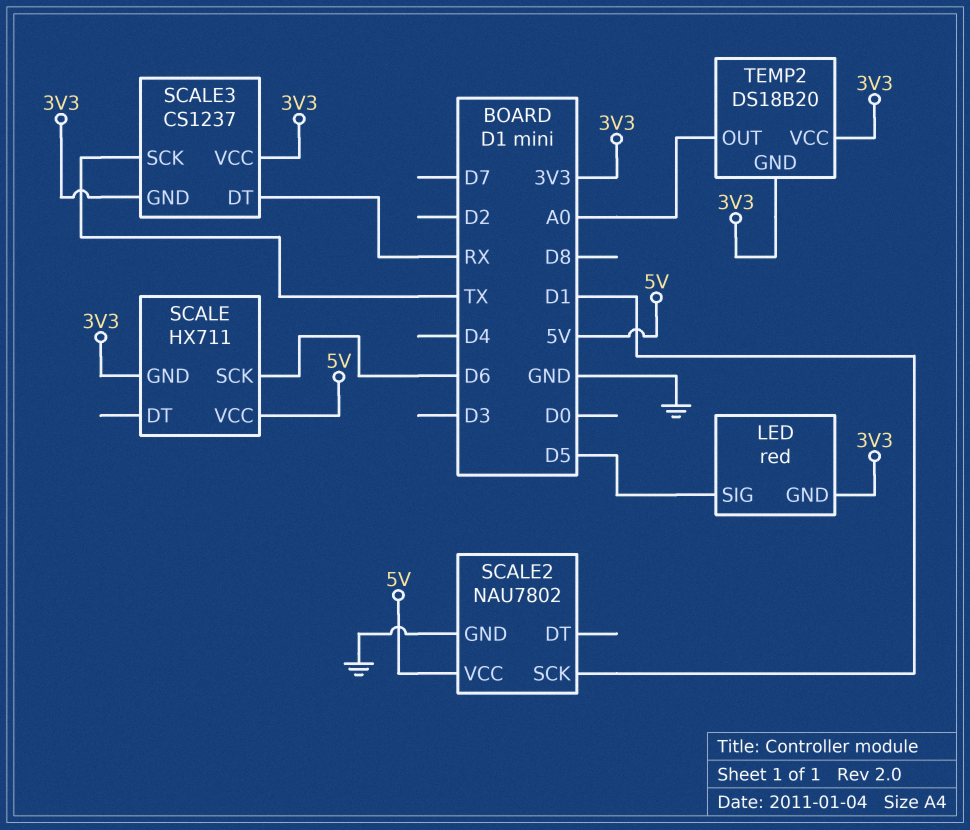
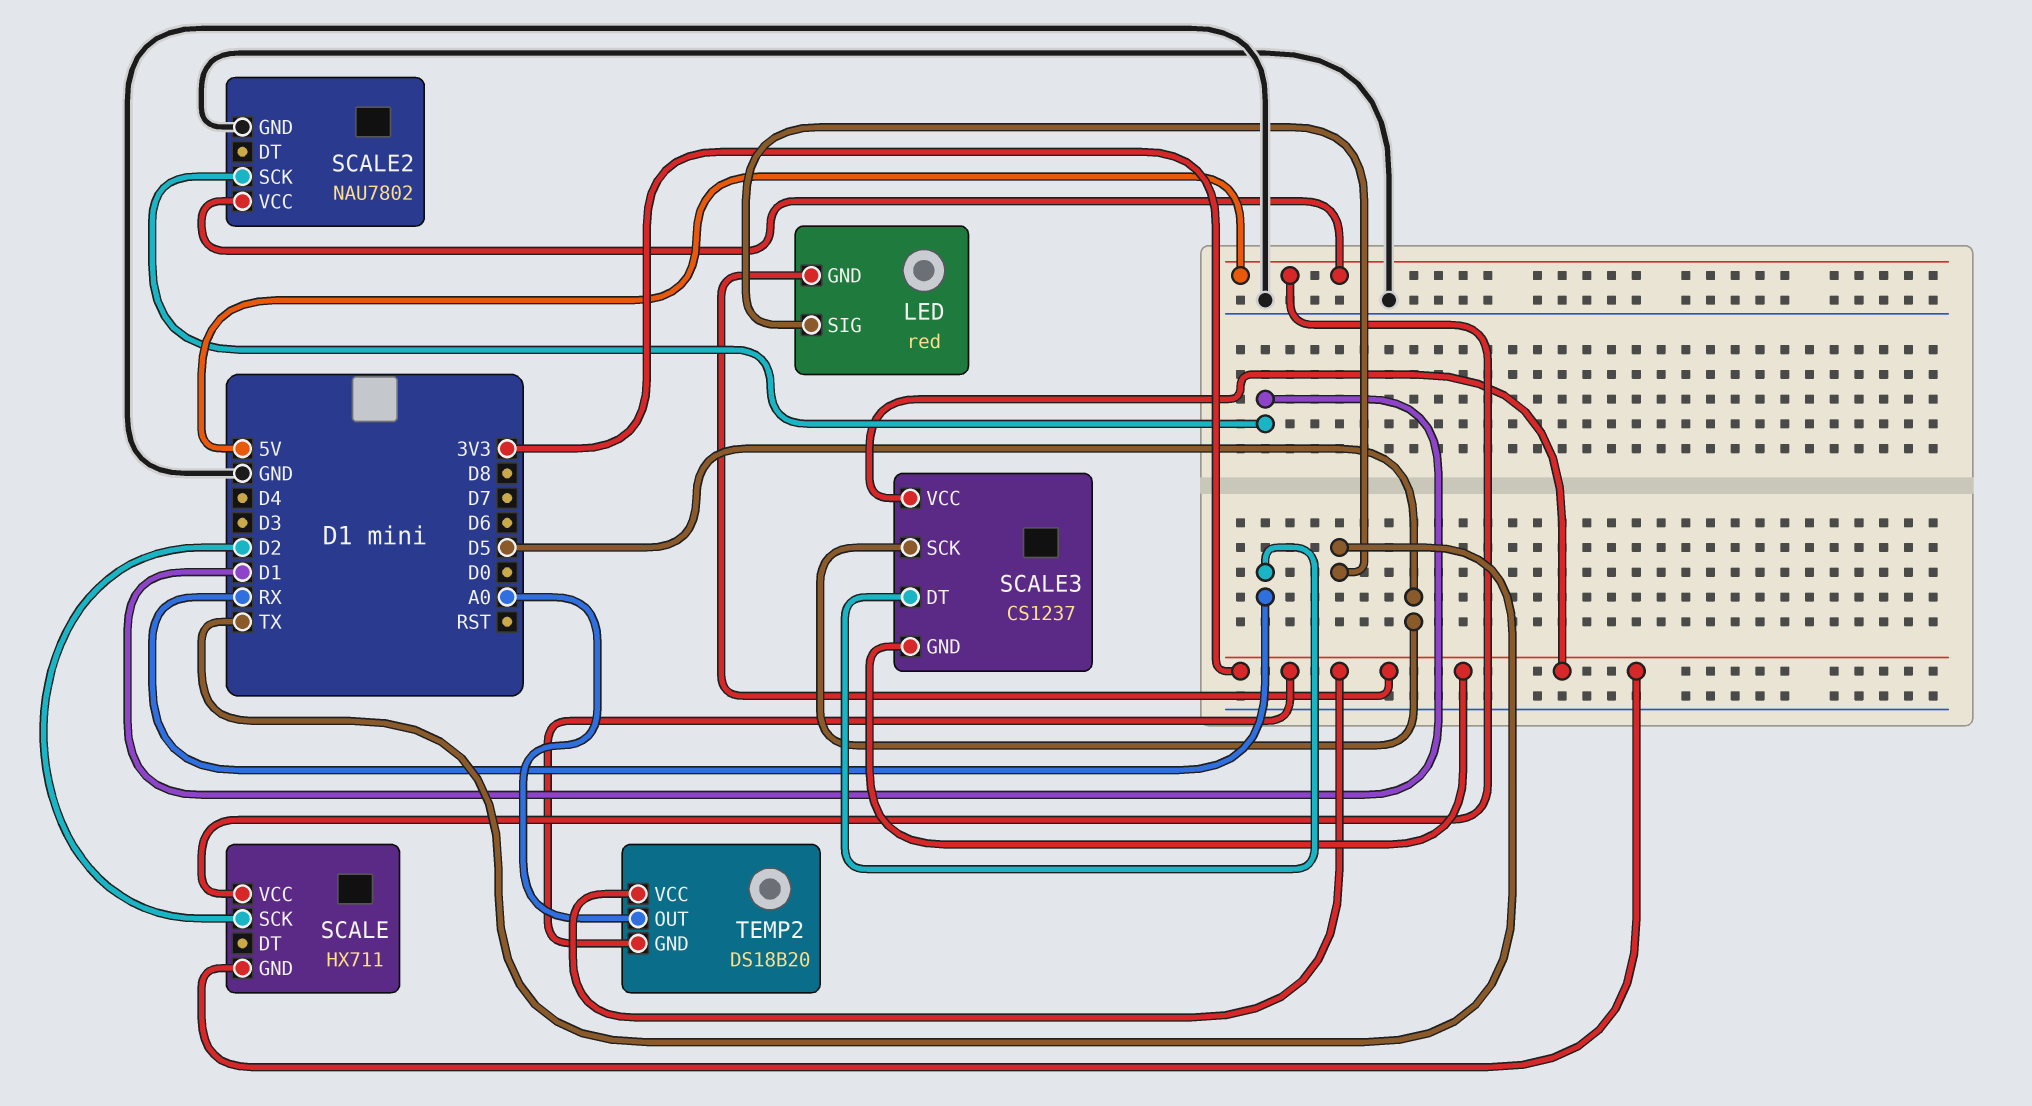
LED pin SIG: D5 -> TX
SCALE pin SCK: D6 -> D2
SCALE3 pin SCK: TX -> D5

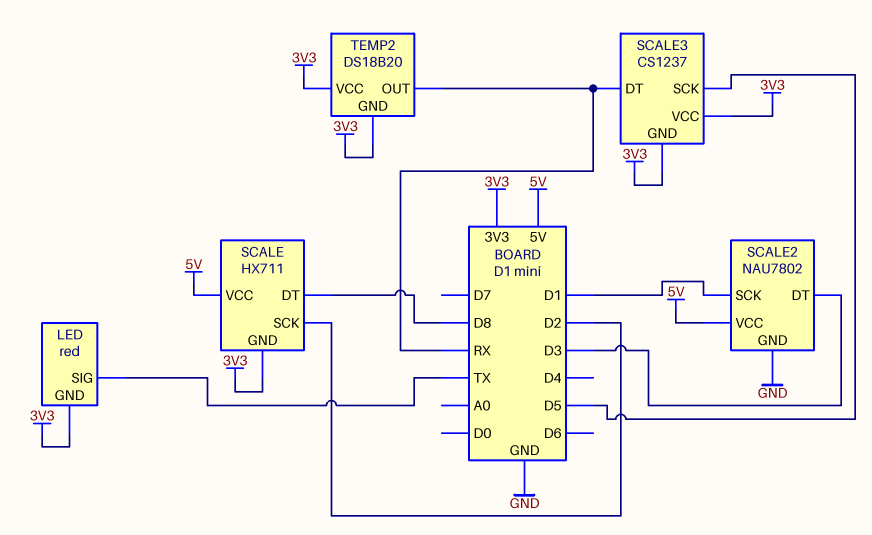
SCALE pin DT: none -> D8
SCALE2 pin DT: none -> D3
TEMP2 pin OUT: A0 -> RX

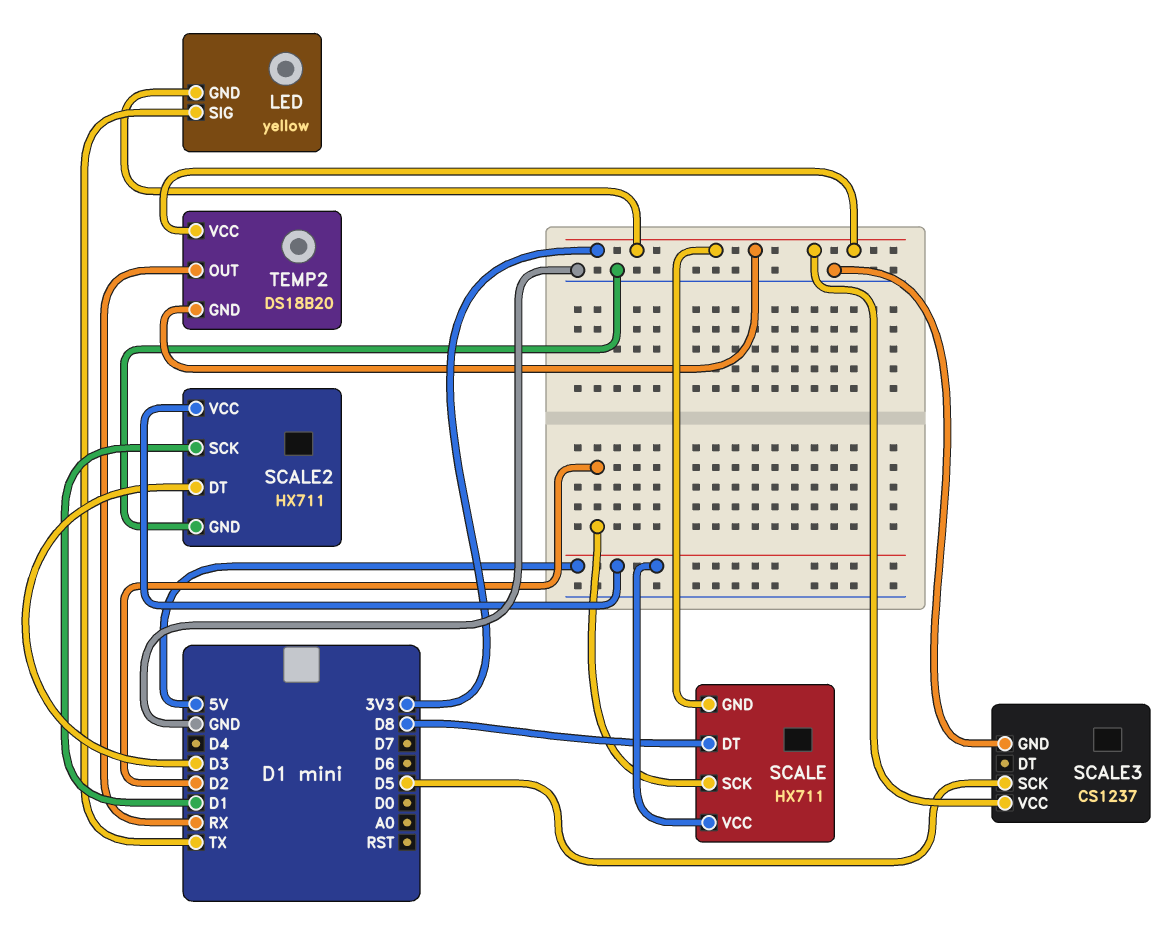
LED: red -> yellow
SCALE2: NAU7802 -> HX711
SCALE3 pin DT: RX -> none
SCALE3 pin GND: 3V3 -> GND

